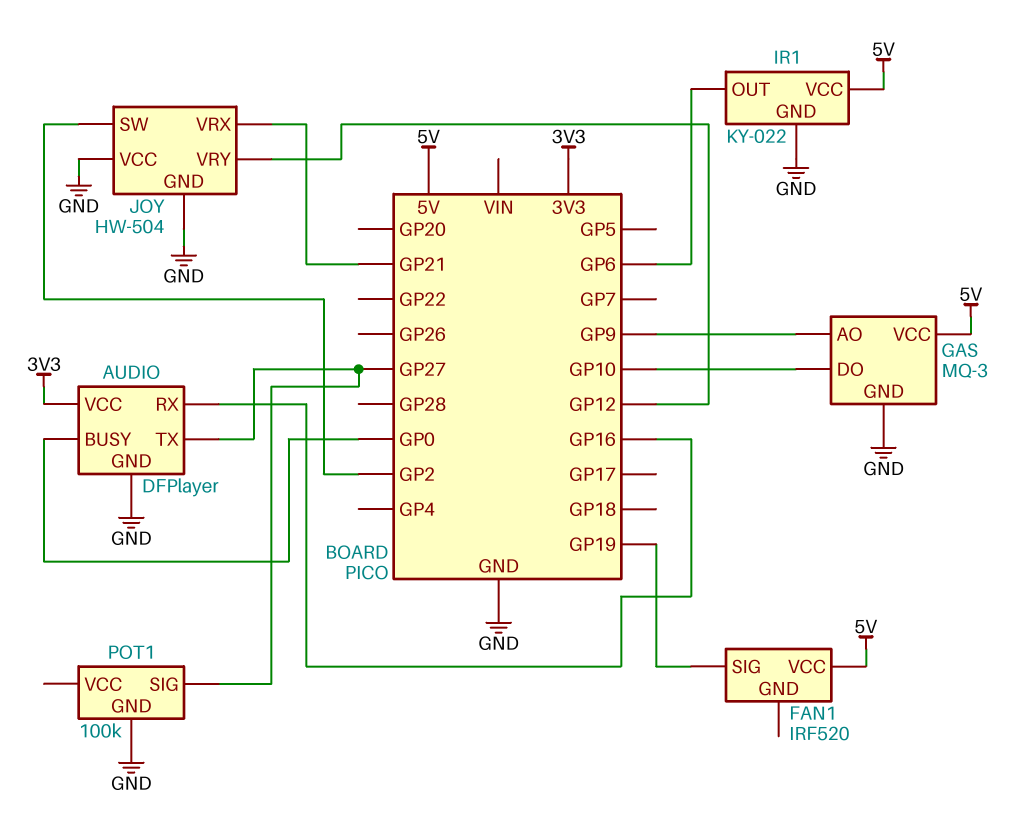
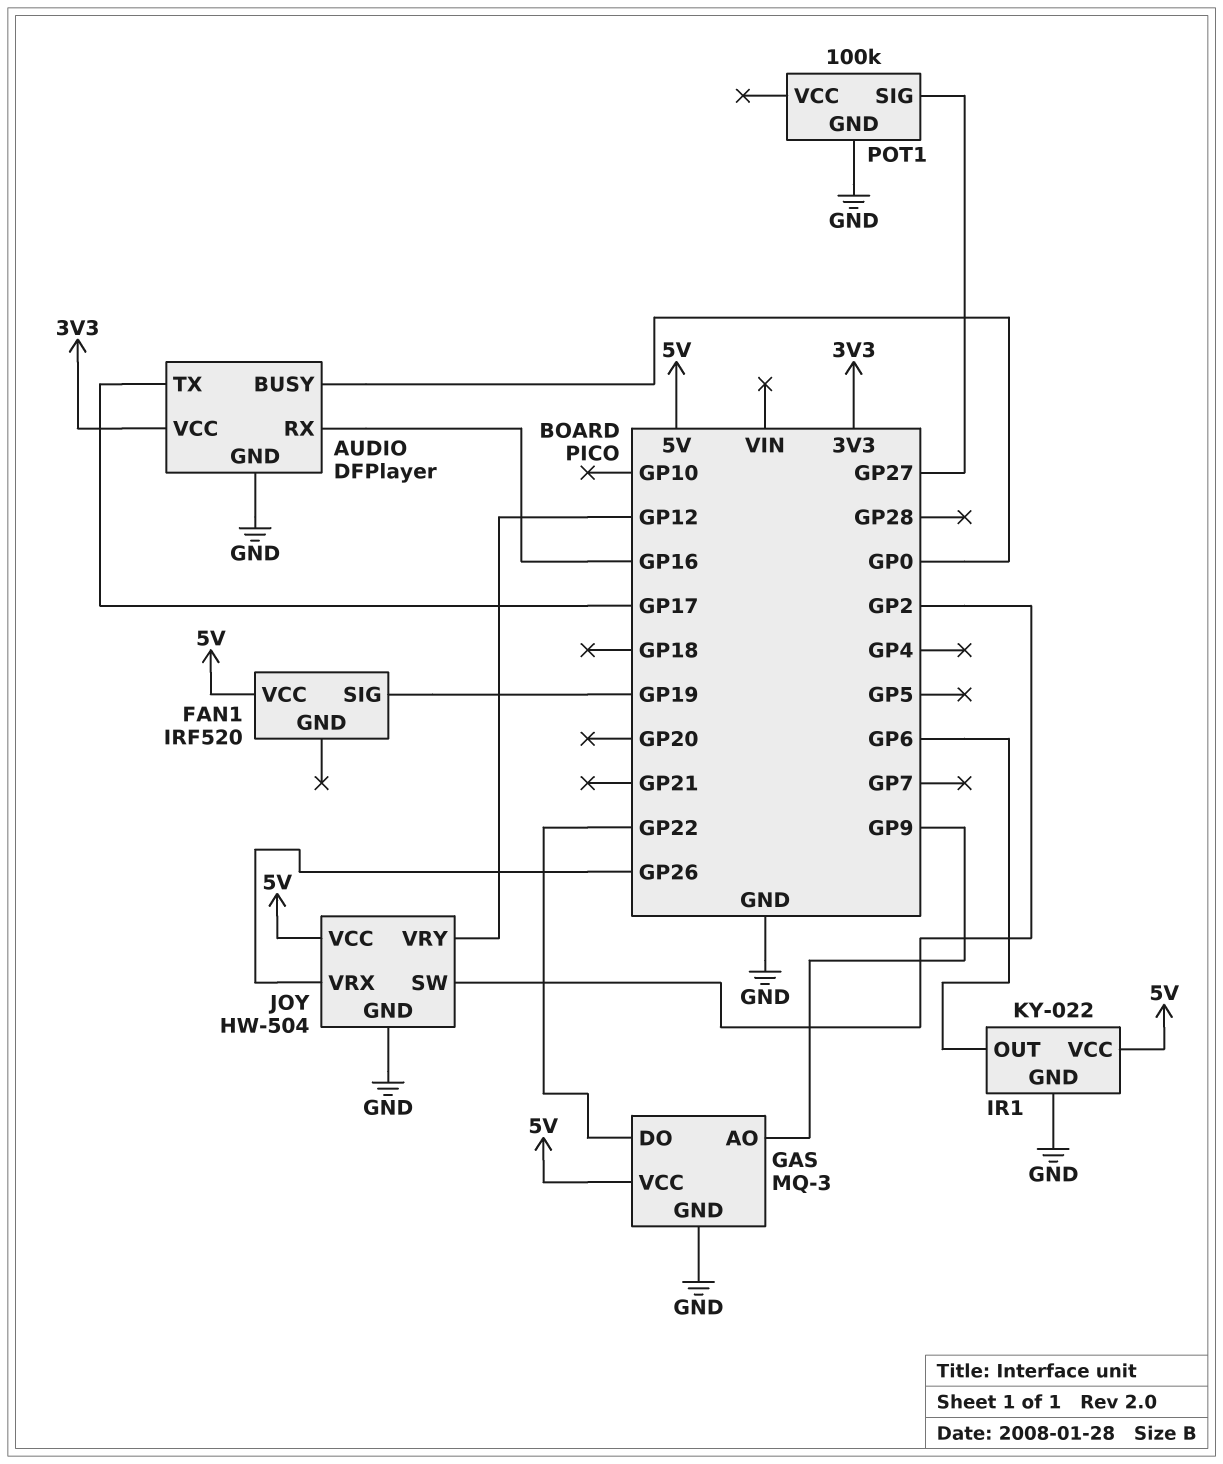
AUDIO pin TX: GP27 -> GP17
GAS pin DO: GP10 -> GP22
JOY pin VCC: GND -> 5V
JOY pin VRX: GP21 -> GP26

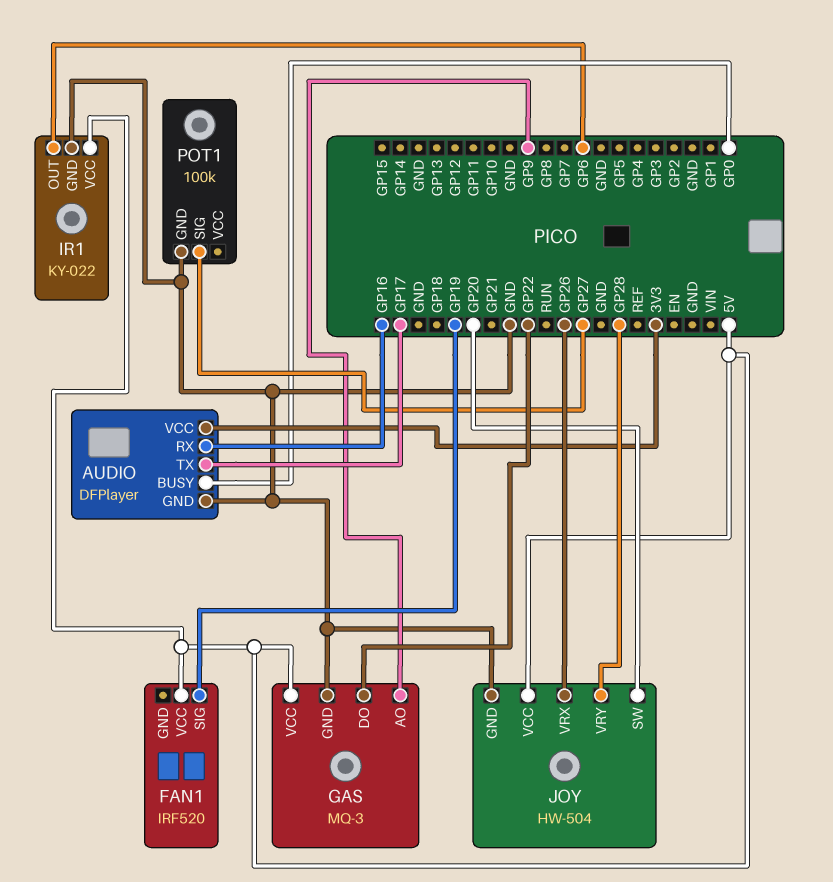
JOY pin SW: GP2 -> GP20
JOY pin VRY: GP12 -> GP28

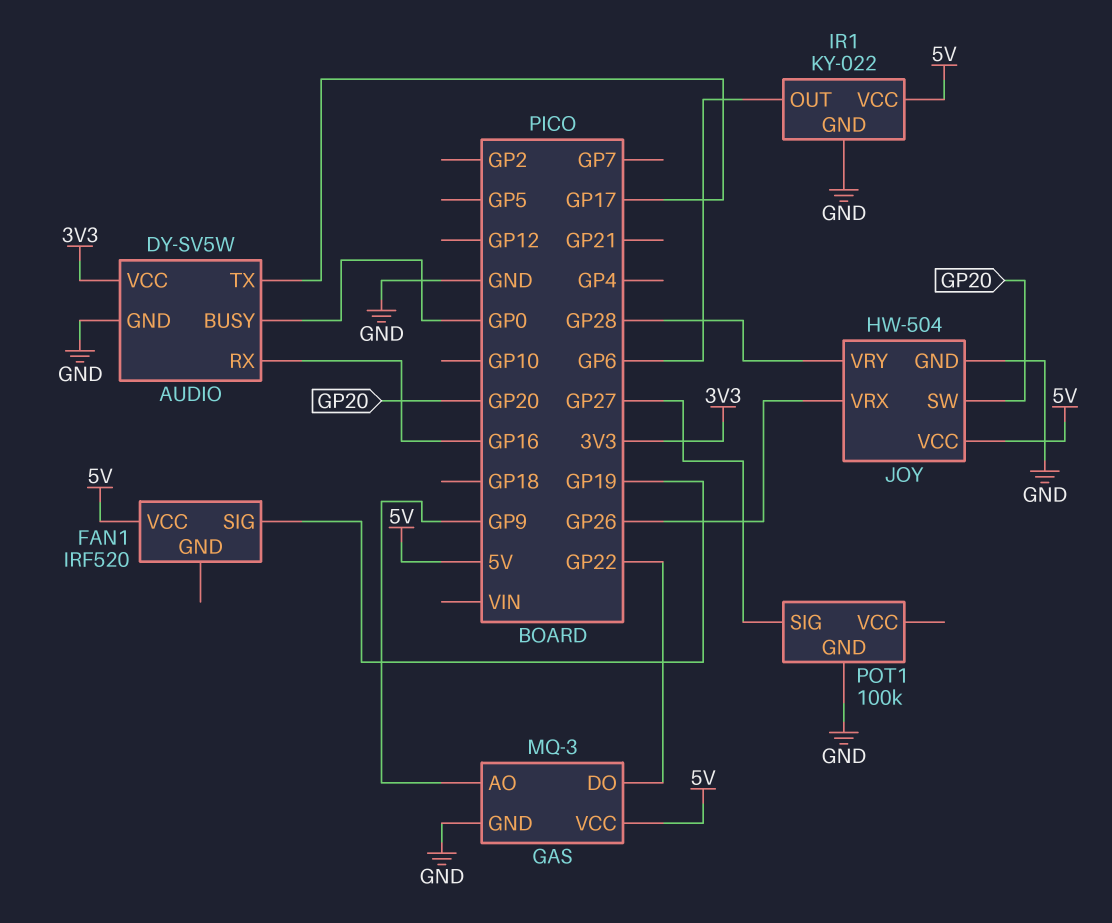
AUDIO: DFPlayer -> DY-SV5W

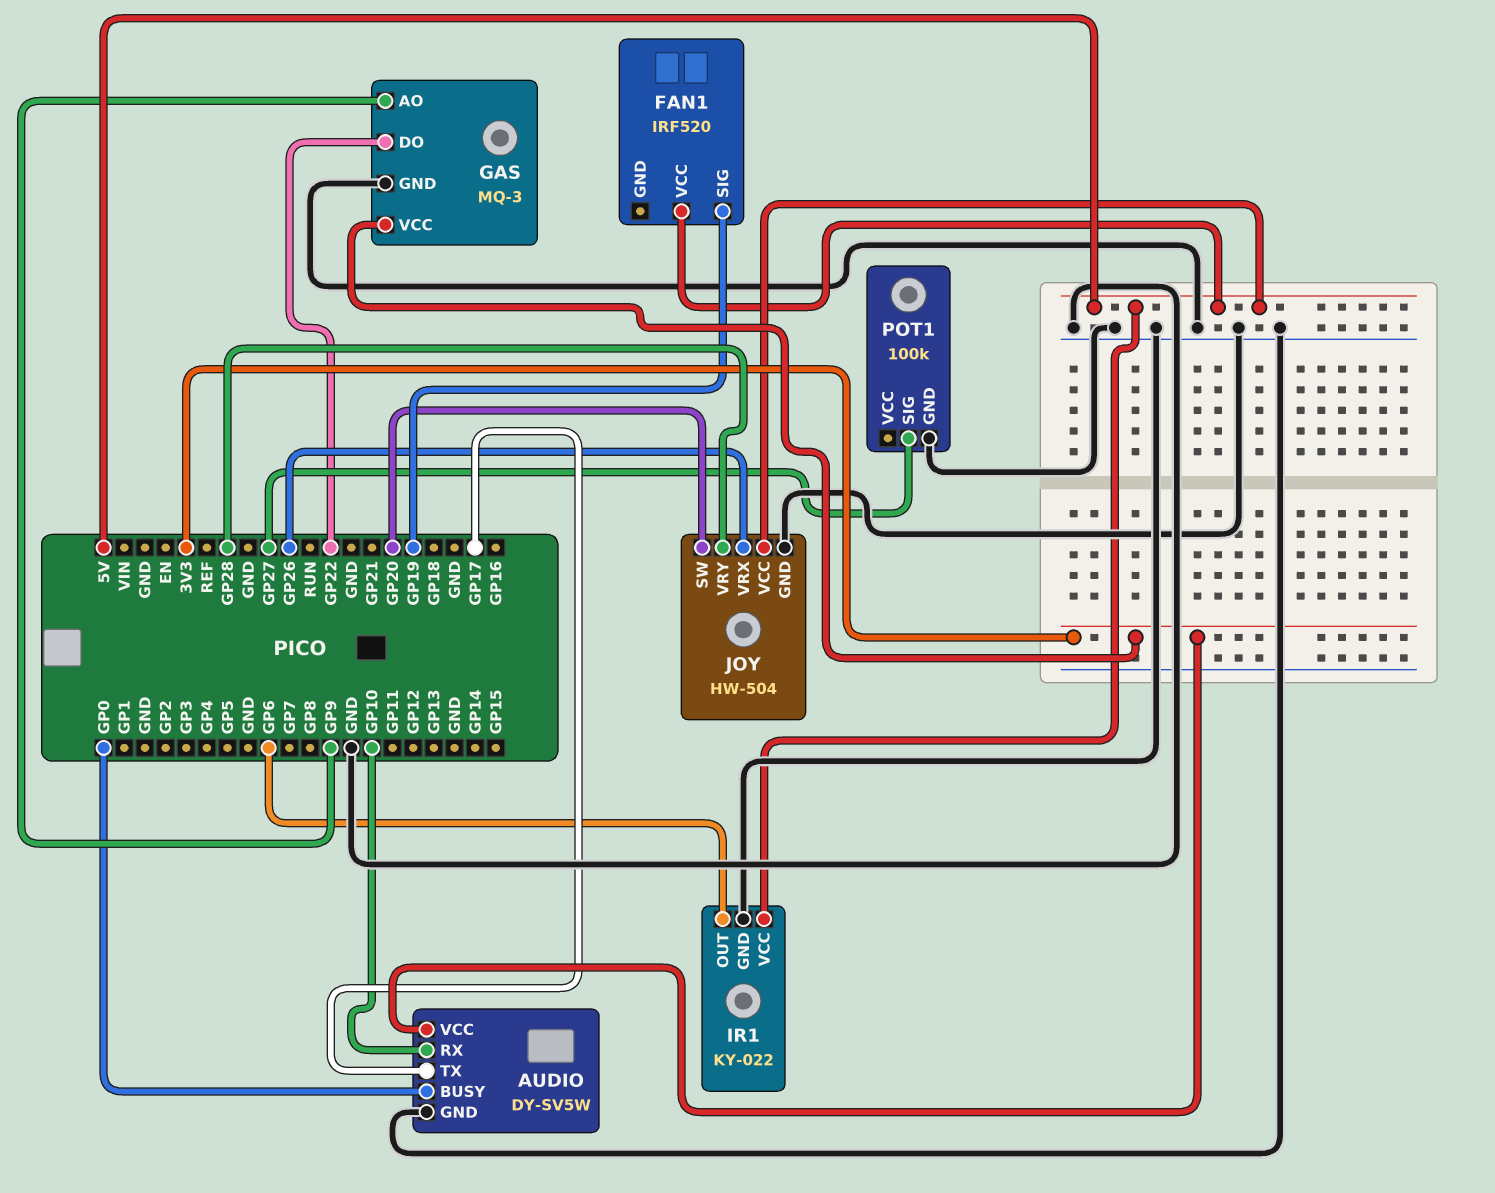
AUDIO pin RX: GP16 -> GP10
GAS pin VCC: 5V -> 3V3

